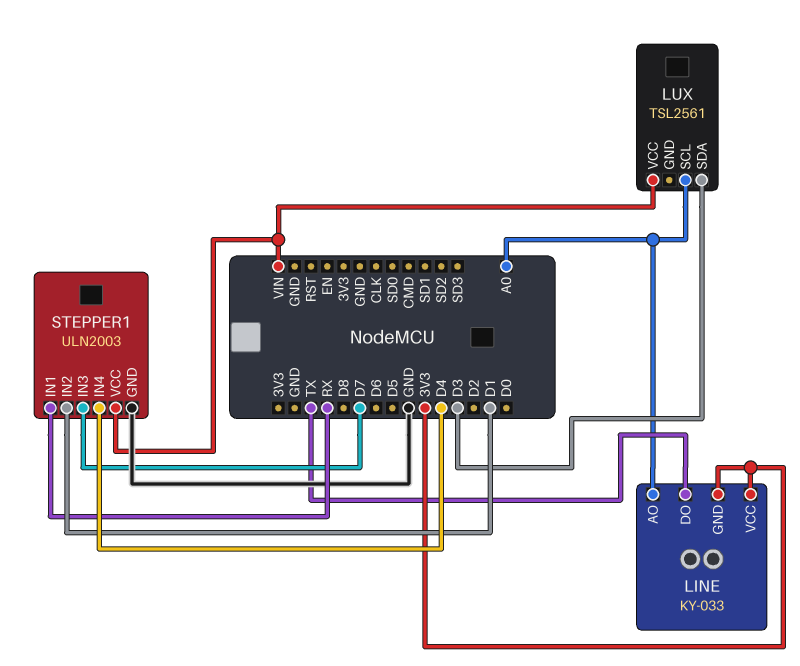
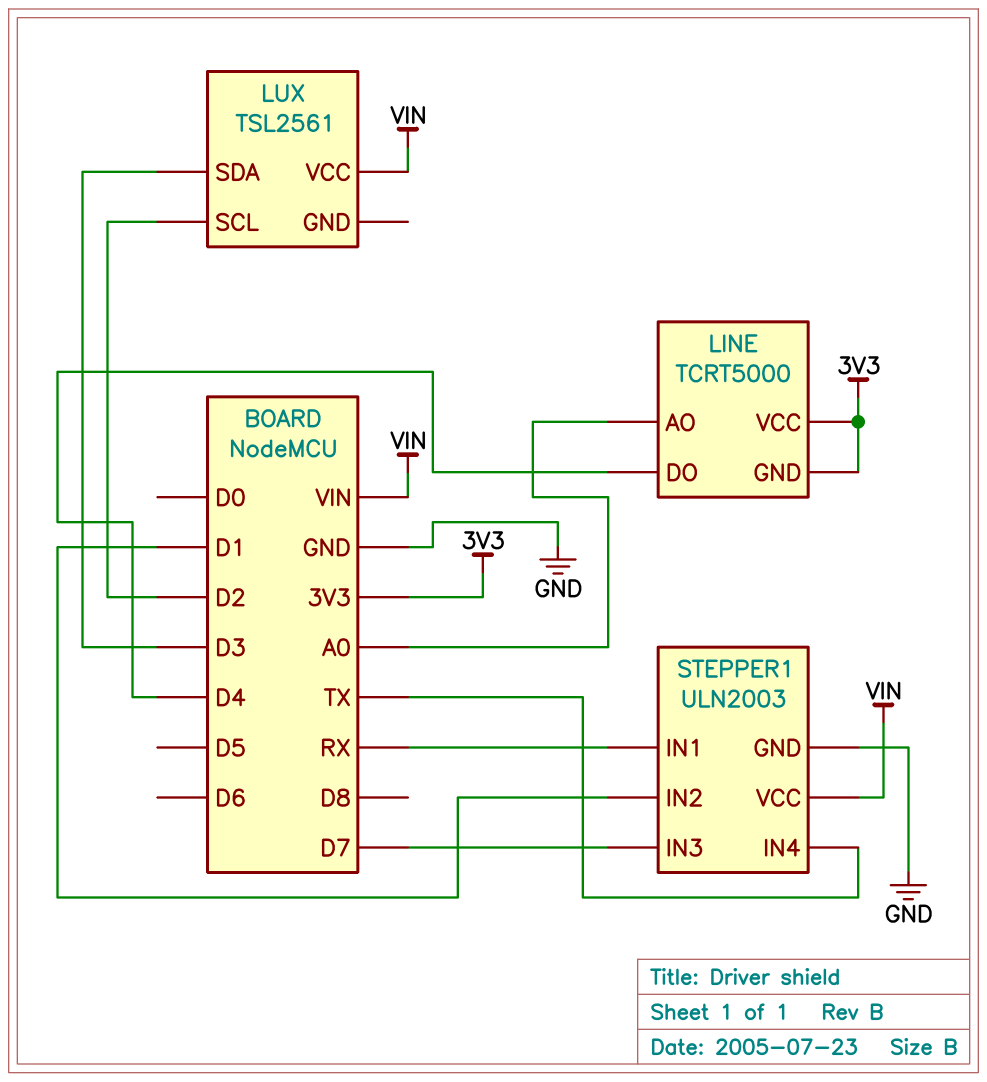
LINE: KY-033 -> TCRT5000
LINE pin DO: TX -> D4
LUX pin SCL: A0 -> D2
STEPPER1 pin IN4: D4 -> TX

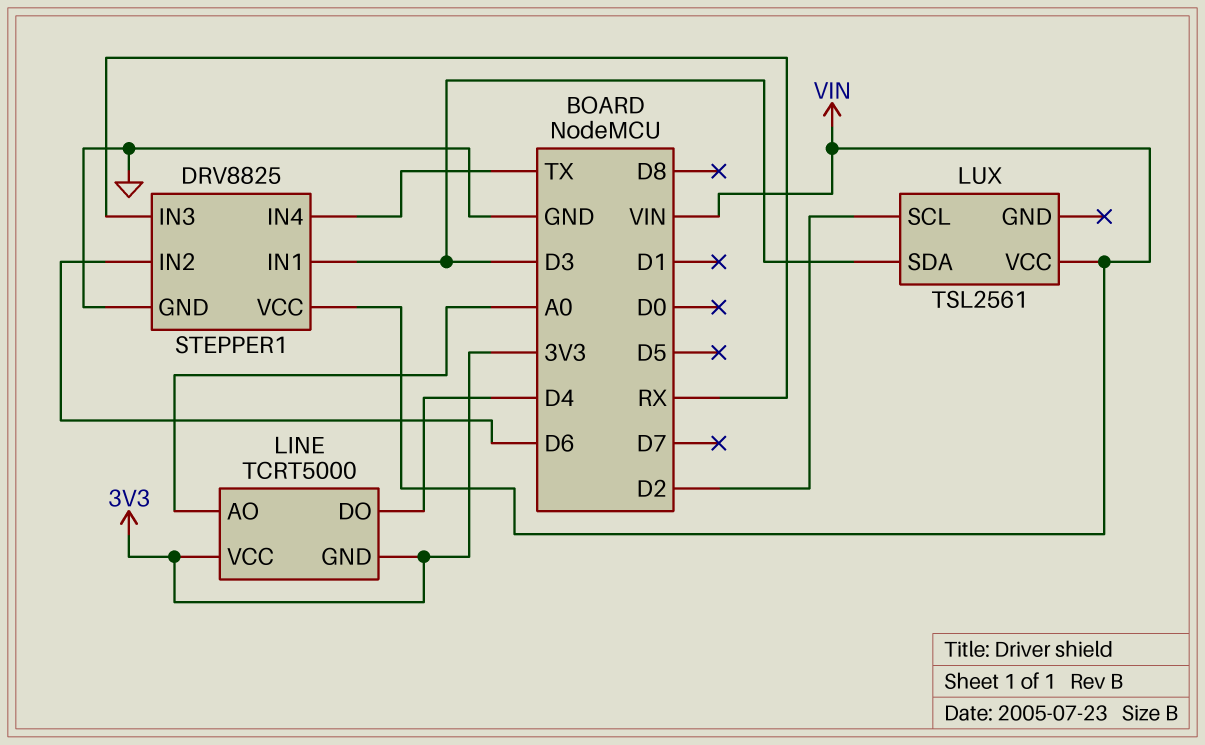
STEPPER1: ULN2003 -> DRV8825
STEPPER1 pin IN1: RX -> D3
STEPPER1 pin IN2: D1 -> D6
STEPPER1 pin IN3: D7 -> RX

